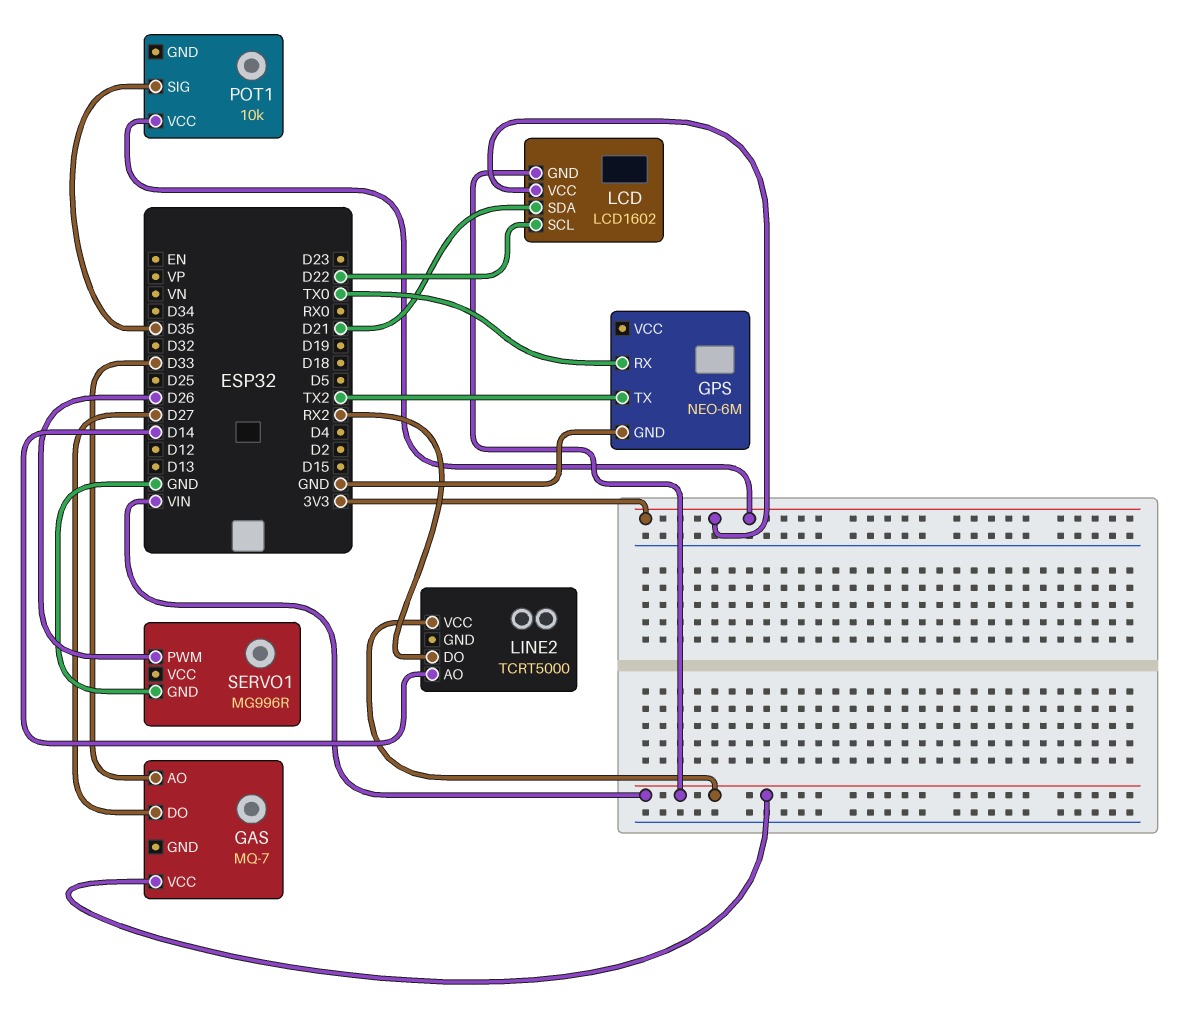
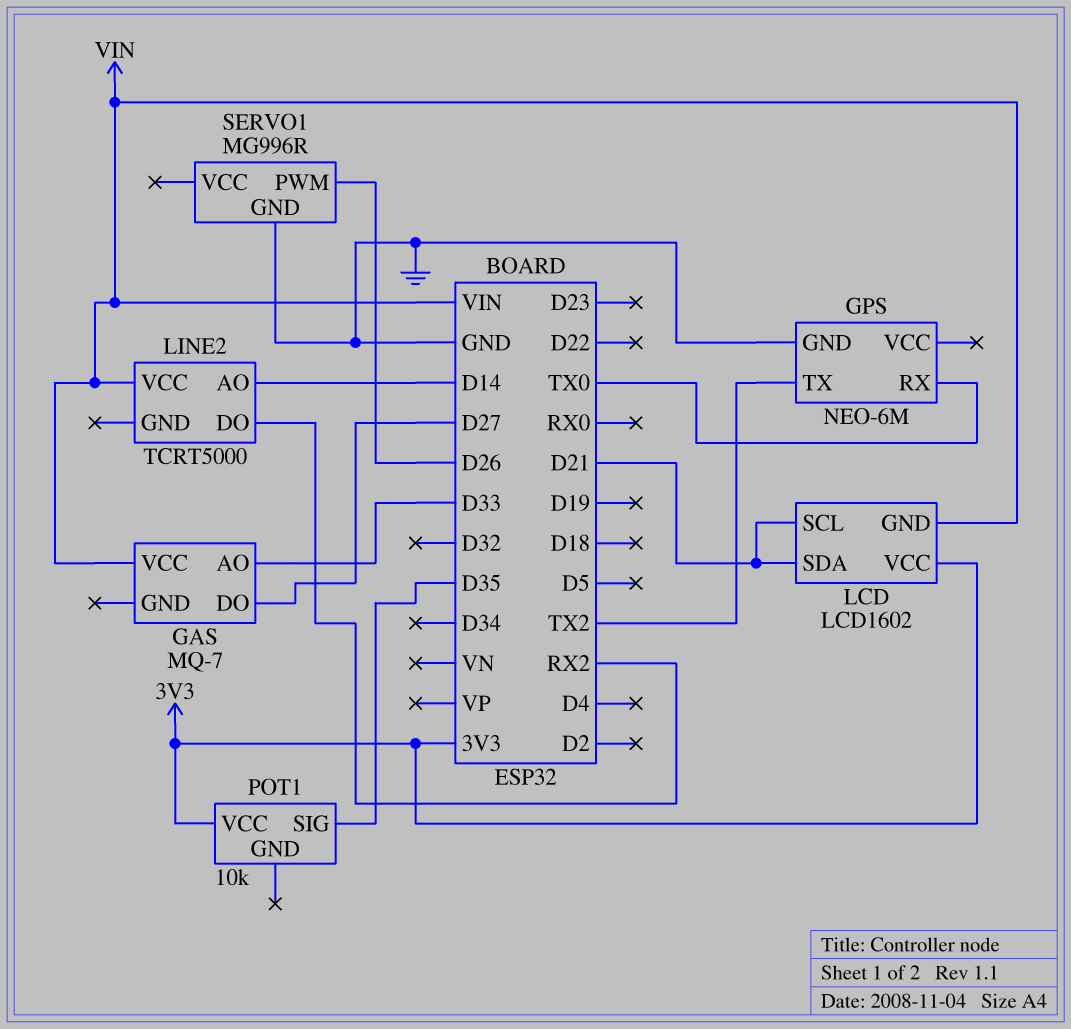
LCD pin SCL: D22 -> D21

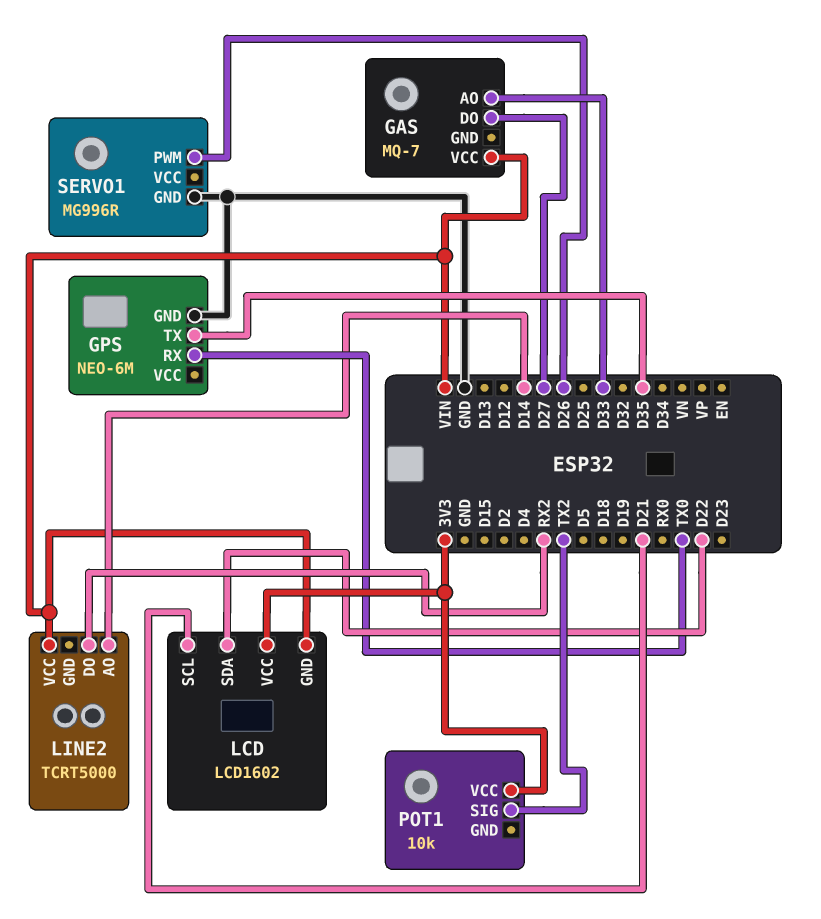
GPS pin TX: TX2 -> D35
LCD pin SDA: D21 -> D22
POT1 pin SIG: D35 -> TX2

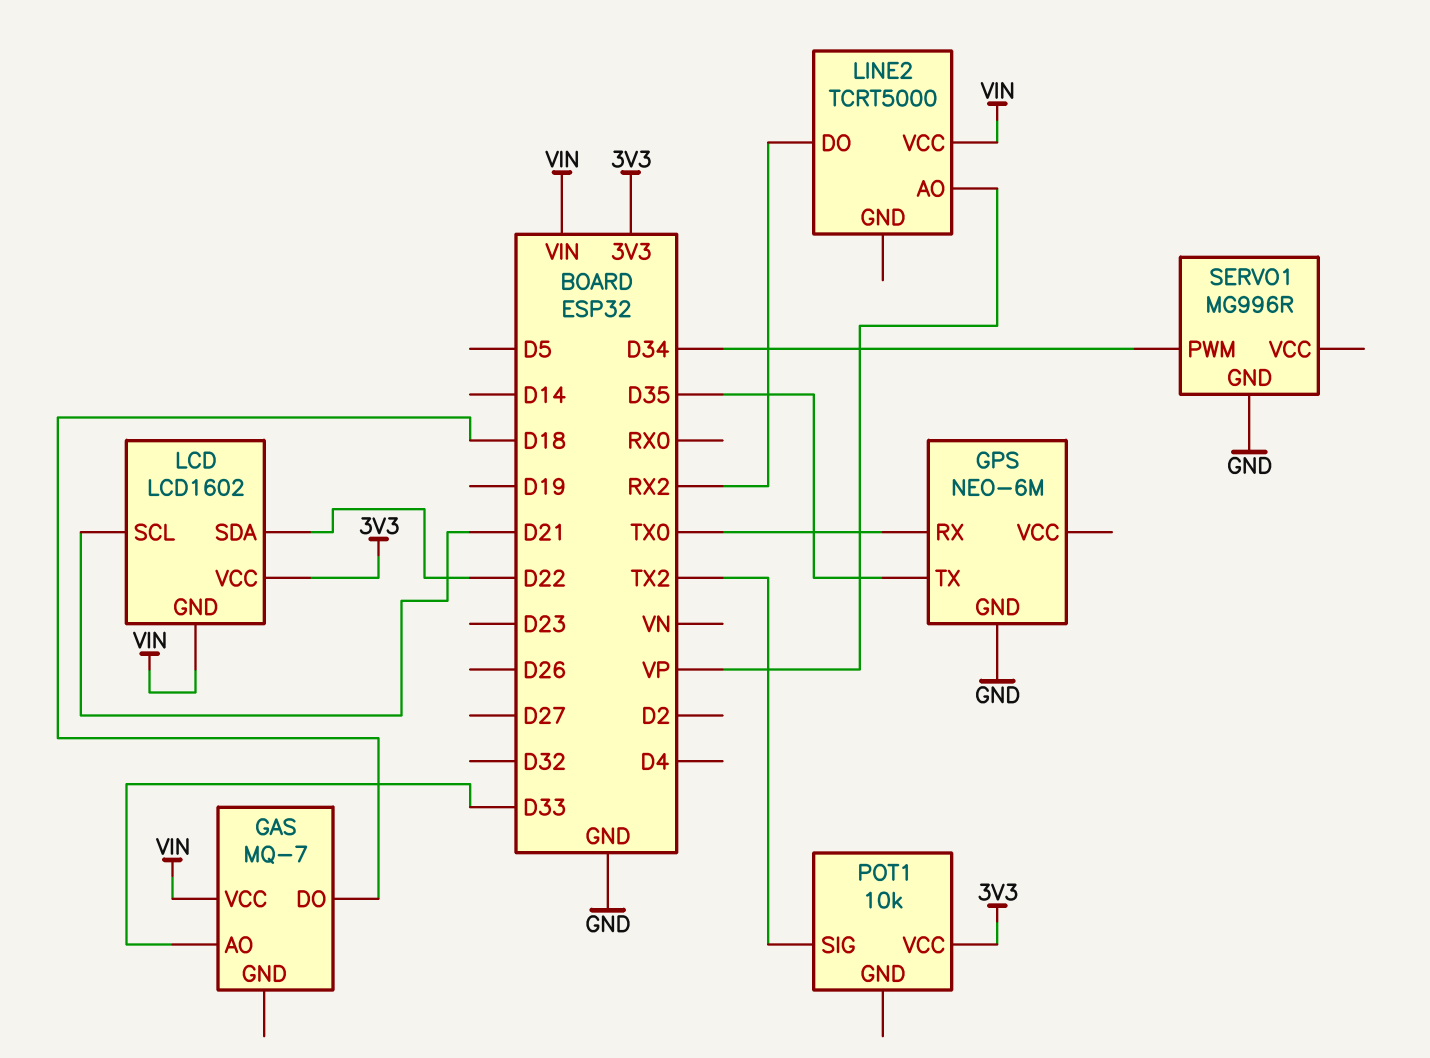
GAS pin DO: D27 -> D18
LINE2 pin AO: D14 -> VP
SERVO1 pin PWM: D26 -> D34

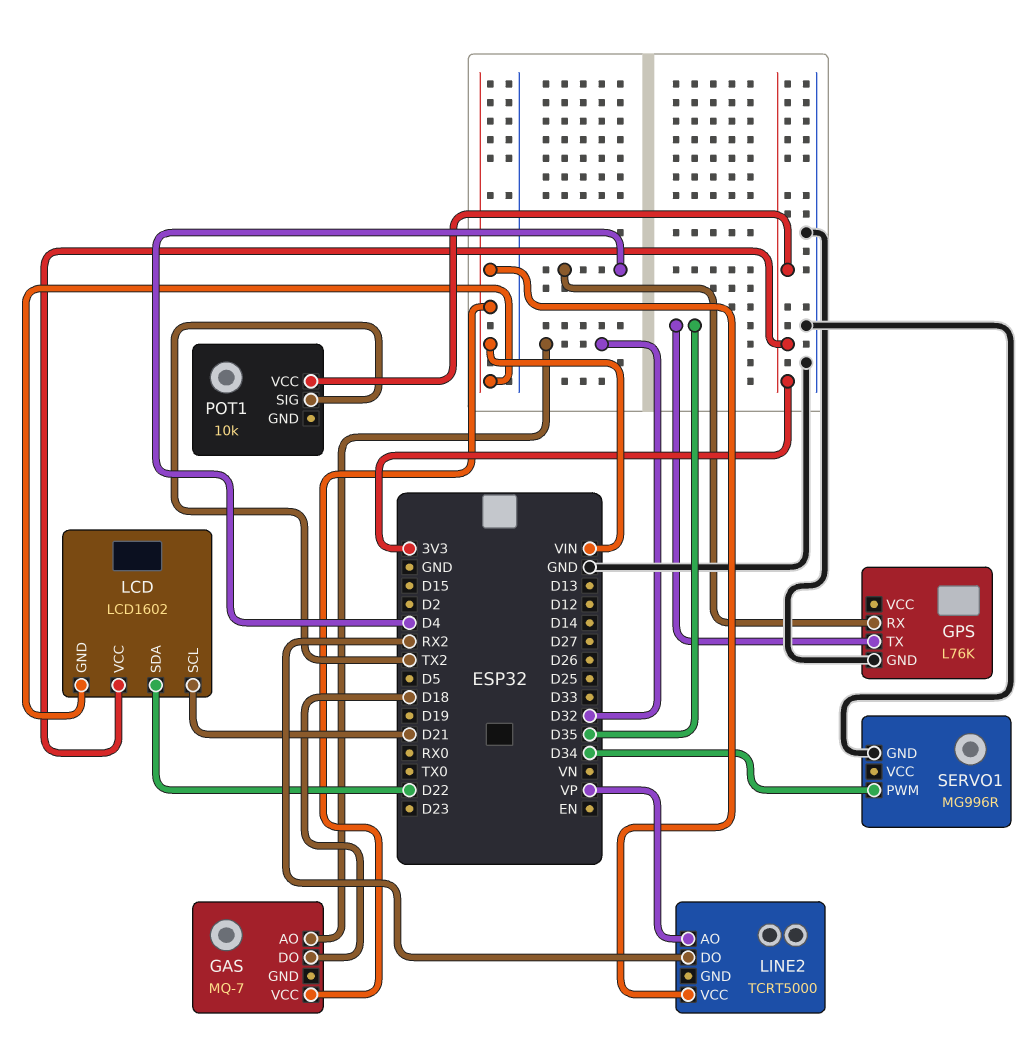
GAS pin AO: D33 -> D32
GPS: NEO-6M -> L76K
GPS pin RX: TX0 -> D4

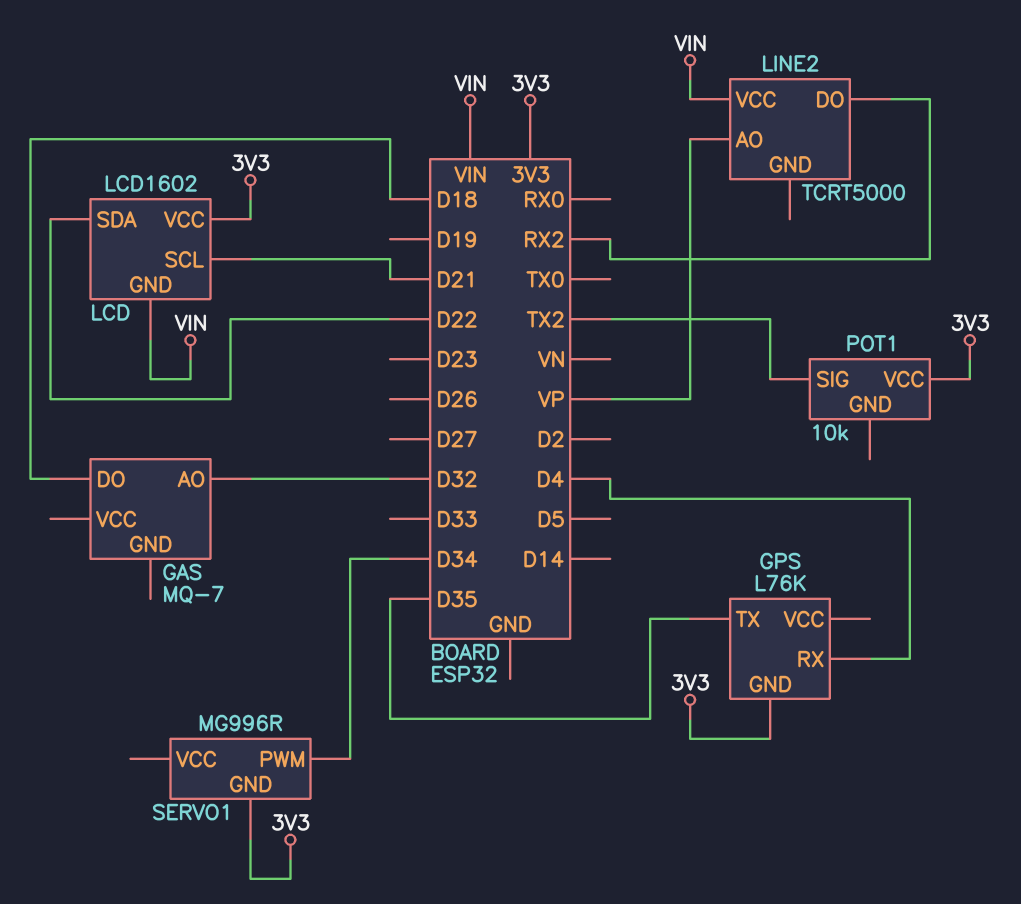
GAS pin VCC: VIN -> none
GPS pin GND: GND -> 3V3
SERVO1 pin GND: GND -> 3V3

